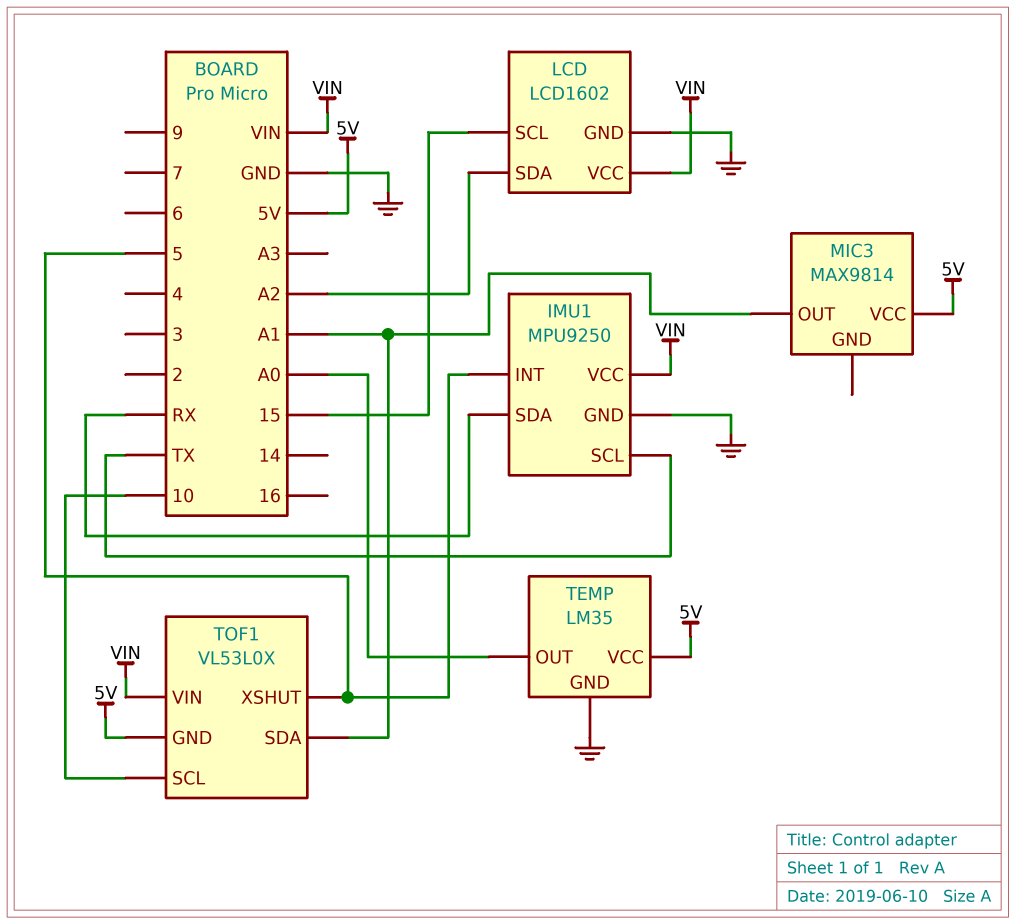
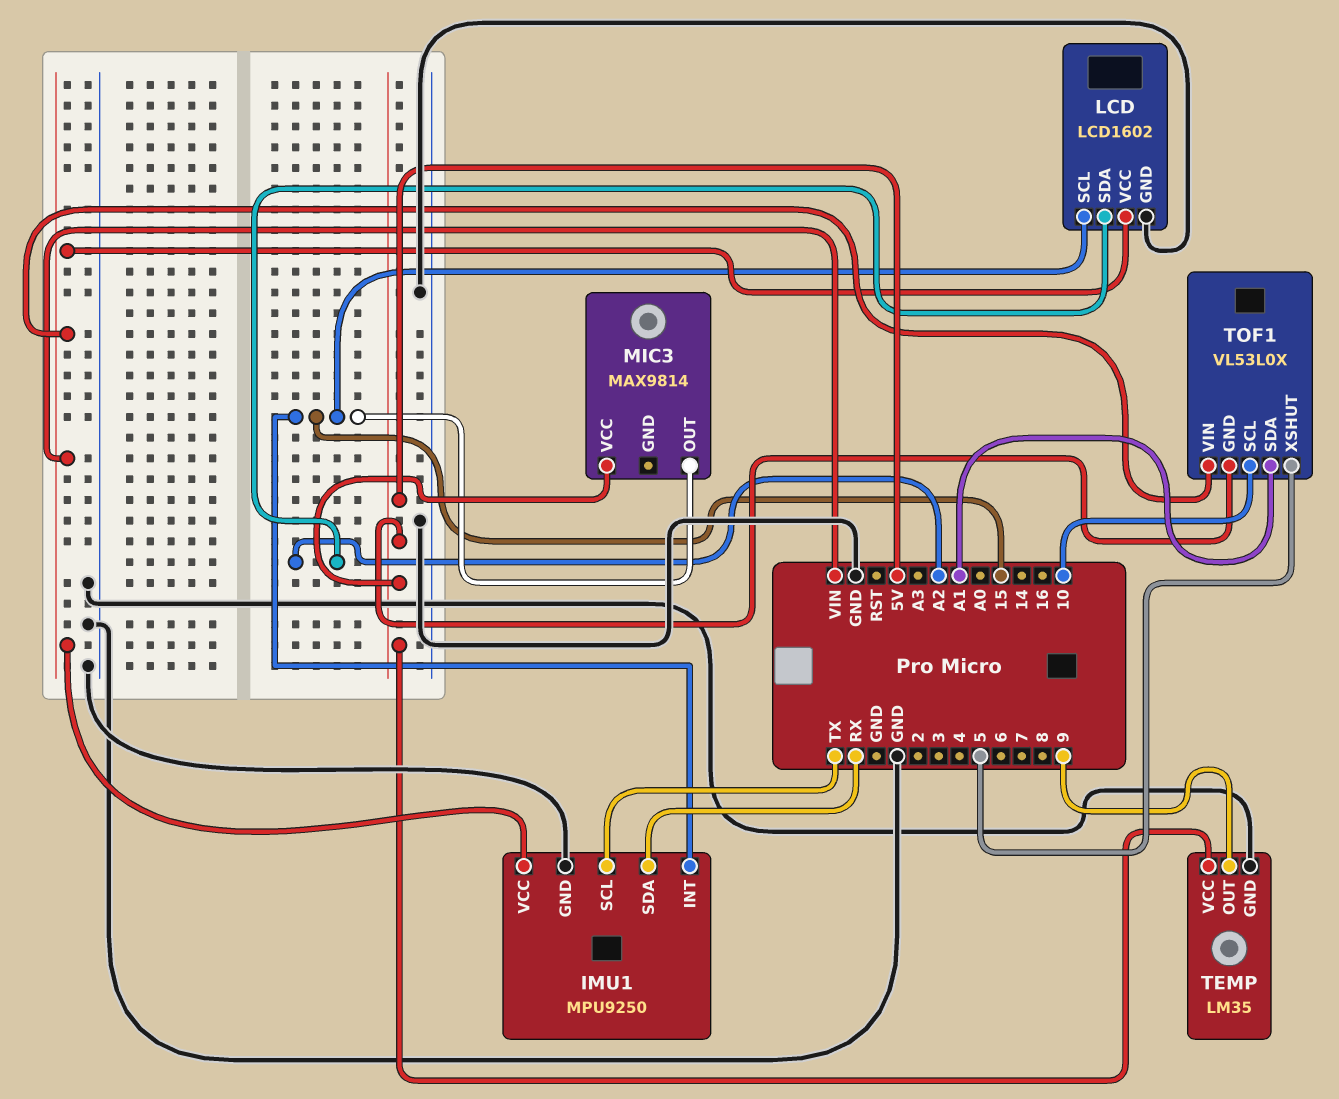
IMU1 pin INT: 5 -> 15
MIC3 pin OUT: A1 -> 15
TEMP pin OUT: A0 -> 9

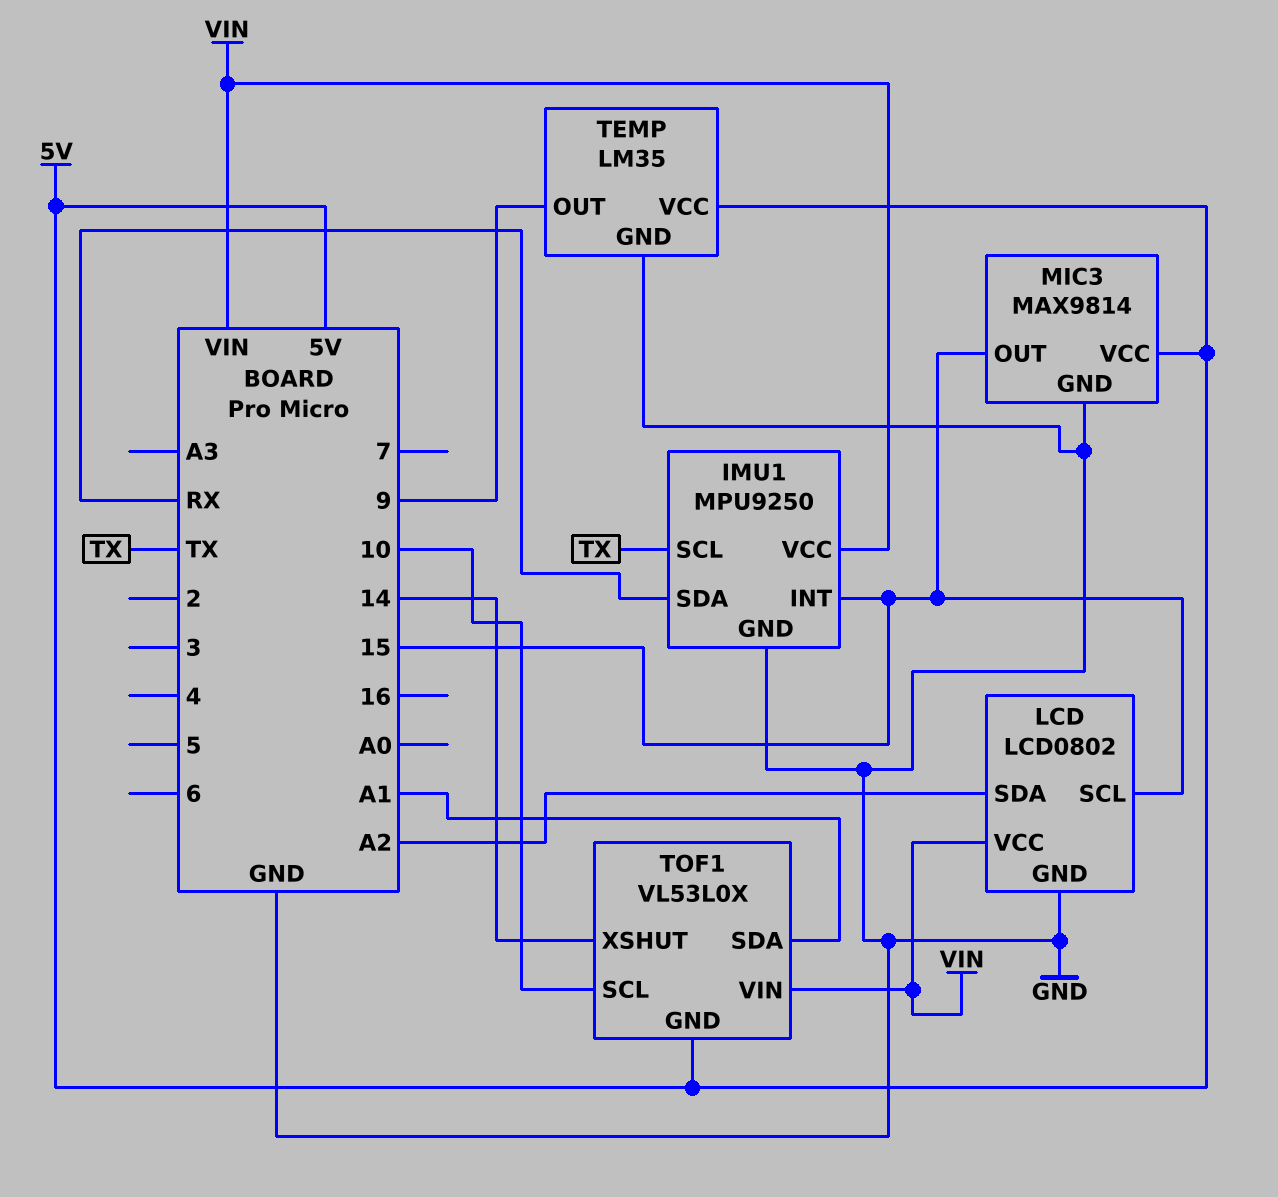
LCD: LCD1602 -> LCD0802
MIC3 pin GND: none -> GND
TOF1 pin XSHUT: 5 -> 14

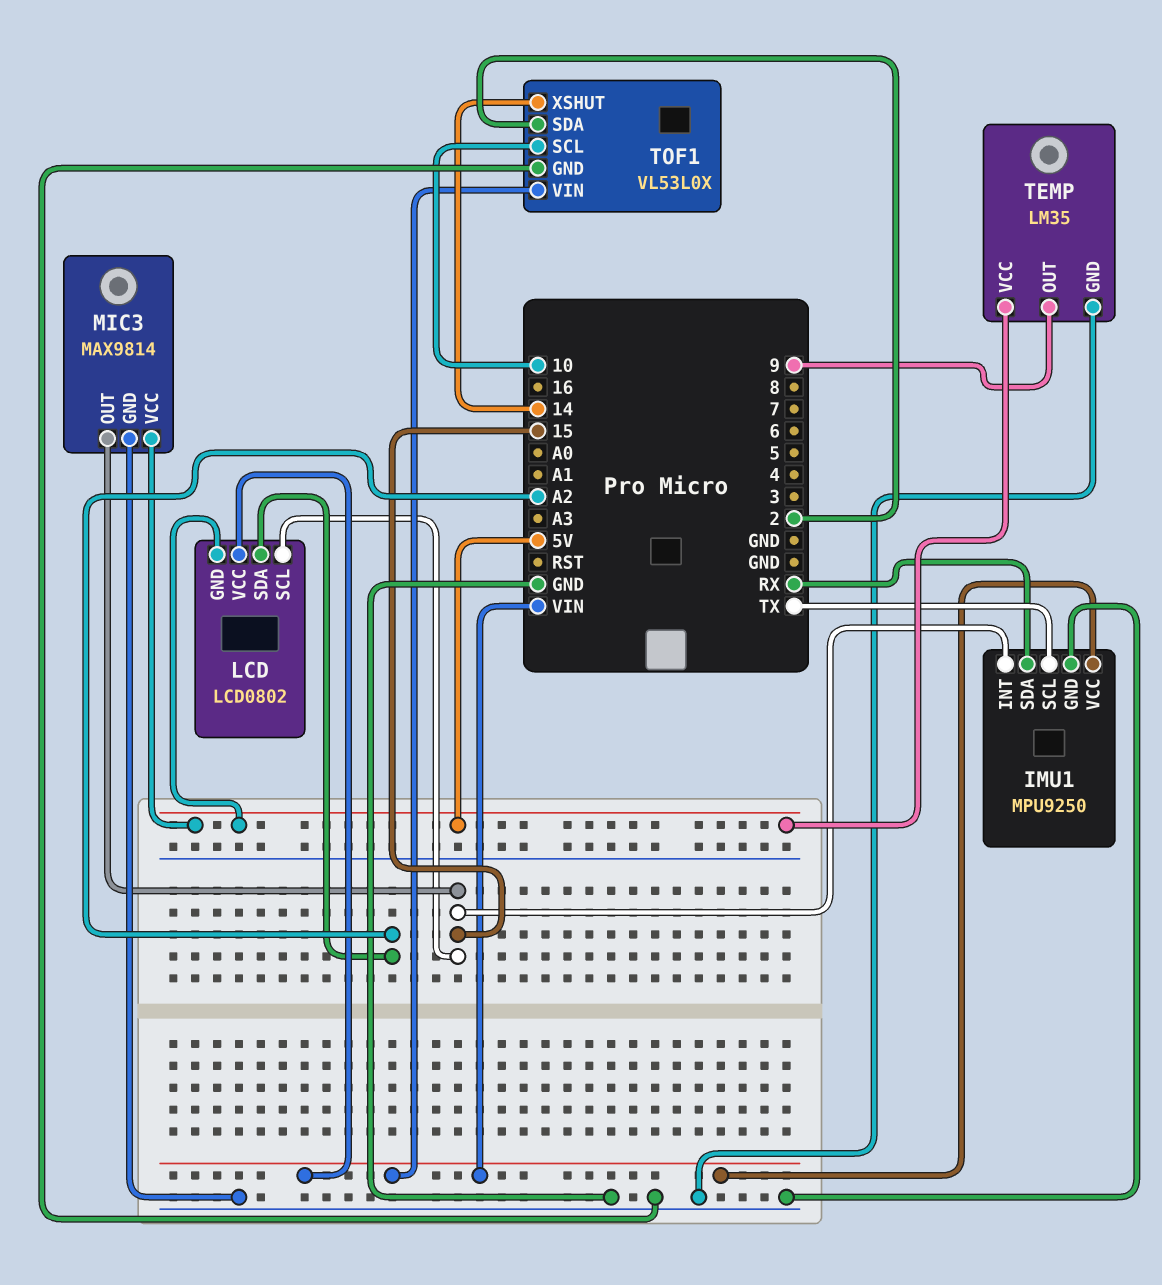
LCD pin GND: GND -> 5V
TOF1 pin GND: 5V -> GND
TOF1 pin SDA: A1 -> 2

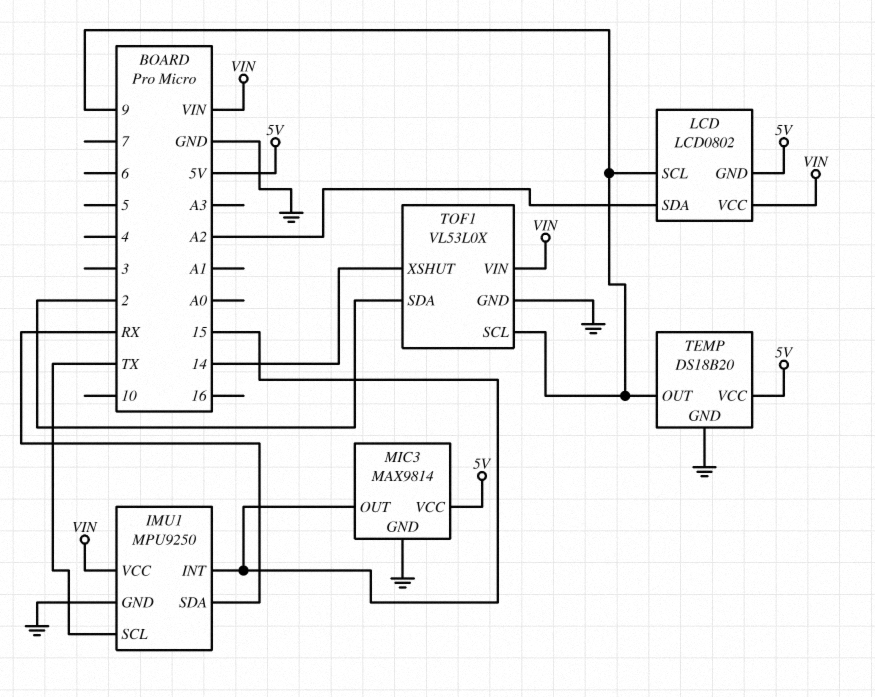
LCD pin SCL: 15 -> 9
TEMP: LM35 -> DS18B20
TOF1 pin SCL: 10 -> 9

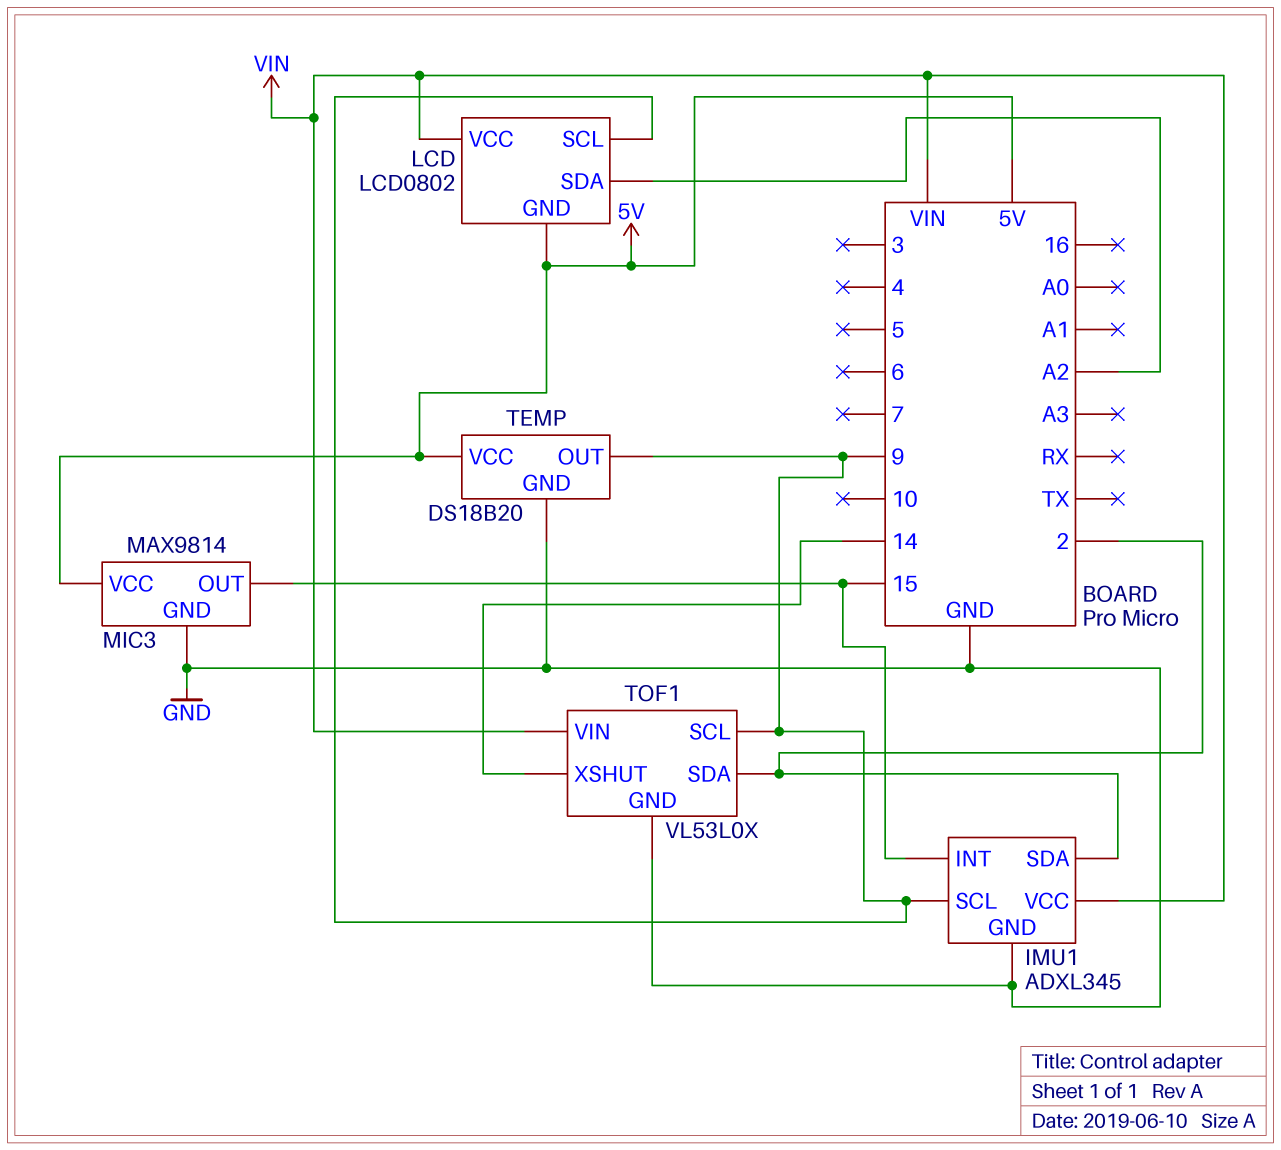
IMU1: MPU9250 -> ADXL345
IMU1 pin SCL: TX -> 9
IMU1 pin SDA: RX -> 2

